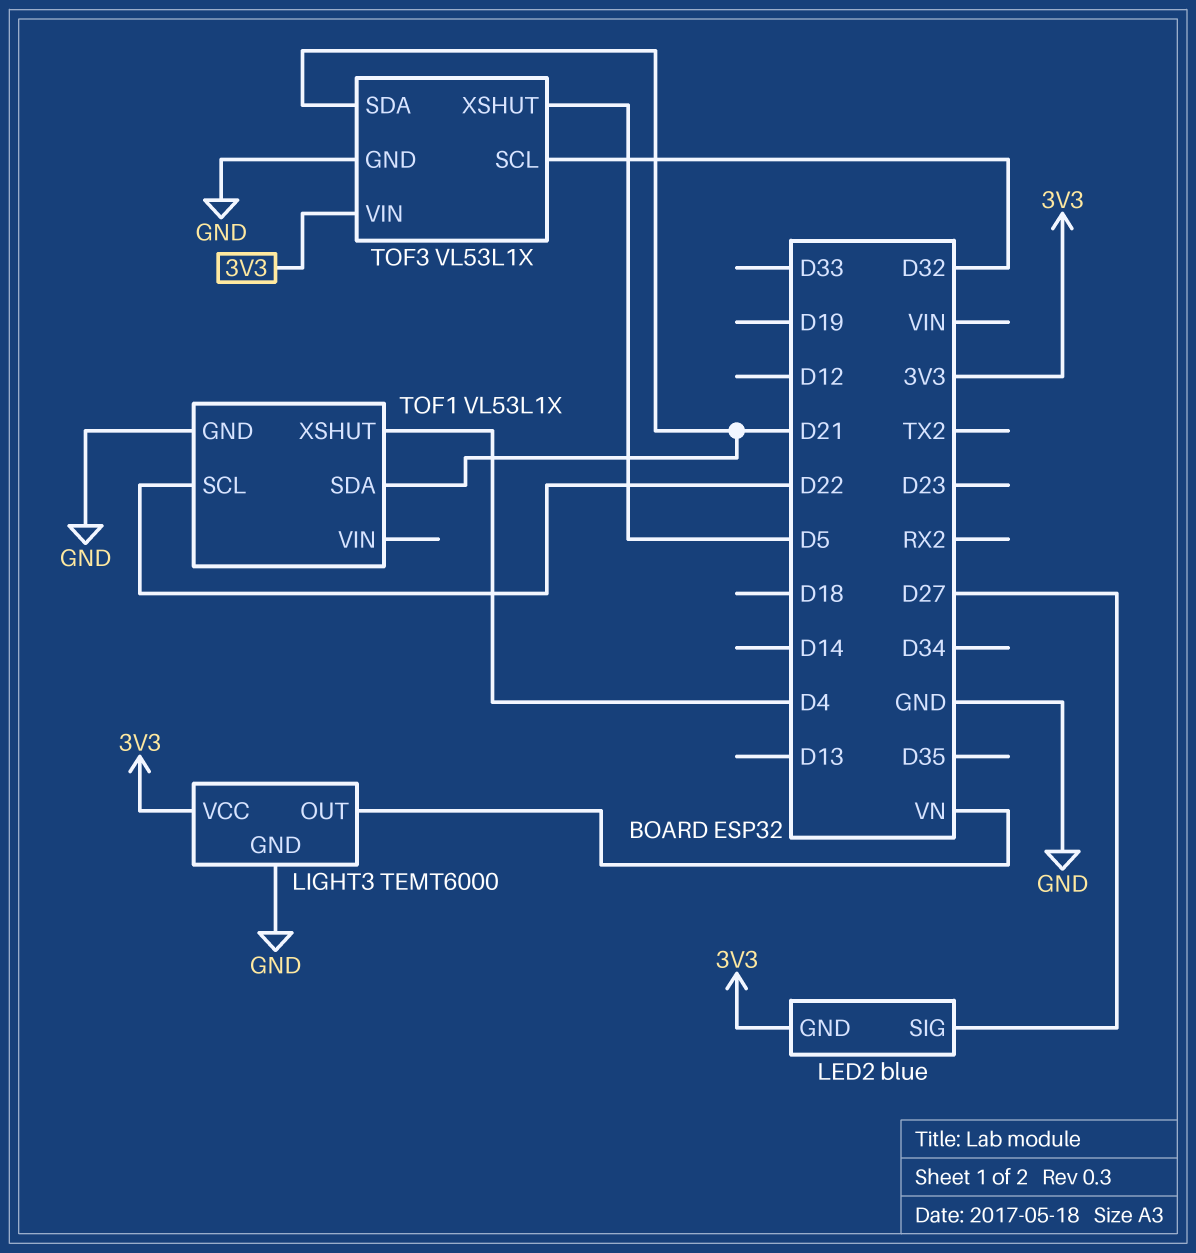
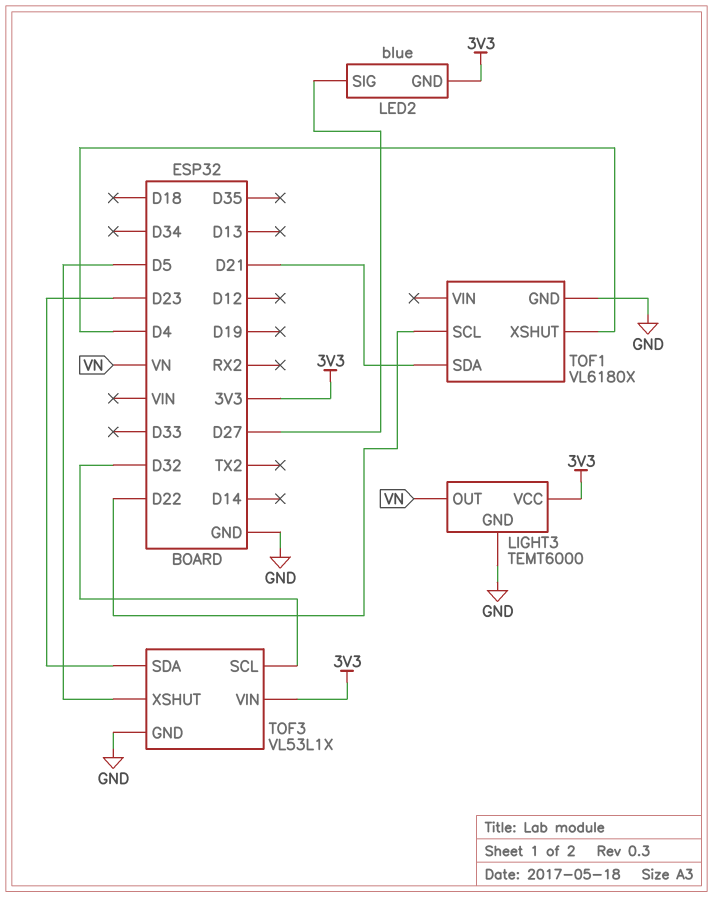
TOF1: VL53L1X -> VL6180X
TOF3 pin SDA: D21 -> D23

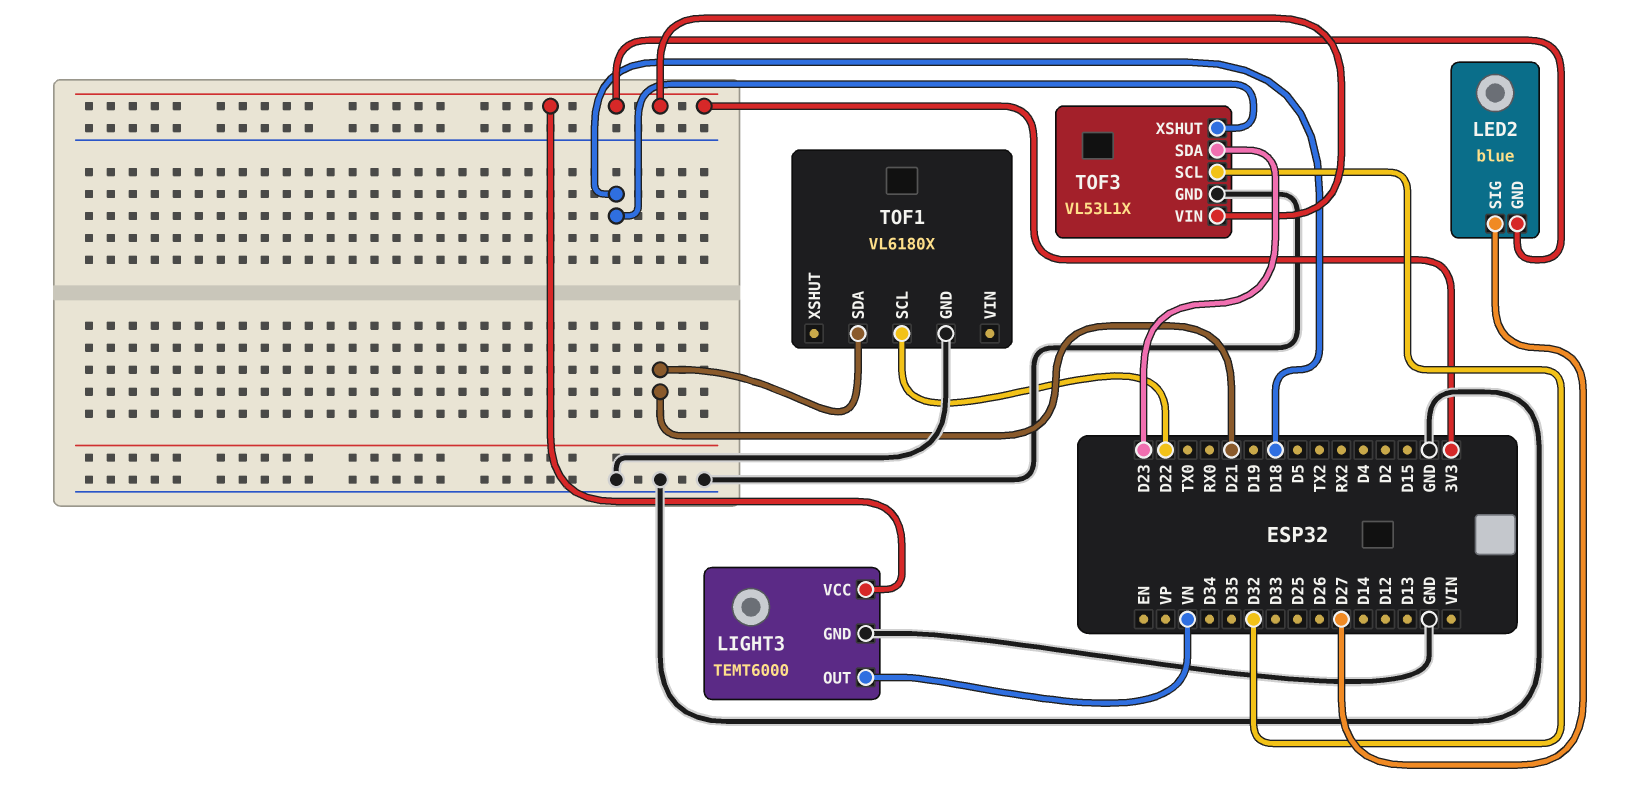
TOF1 pin XSHUT: D4 -> none
TOF3 pin XSHUT: D5 -> D18

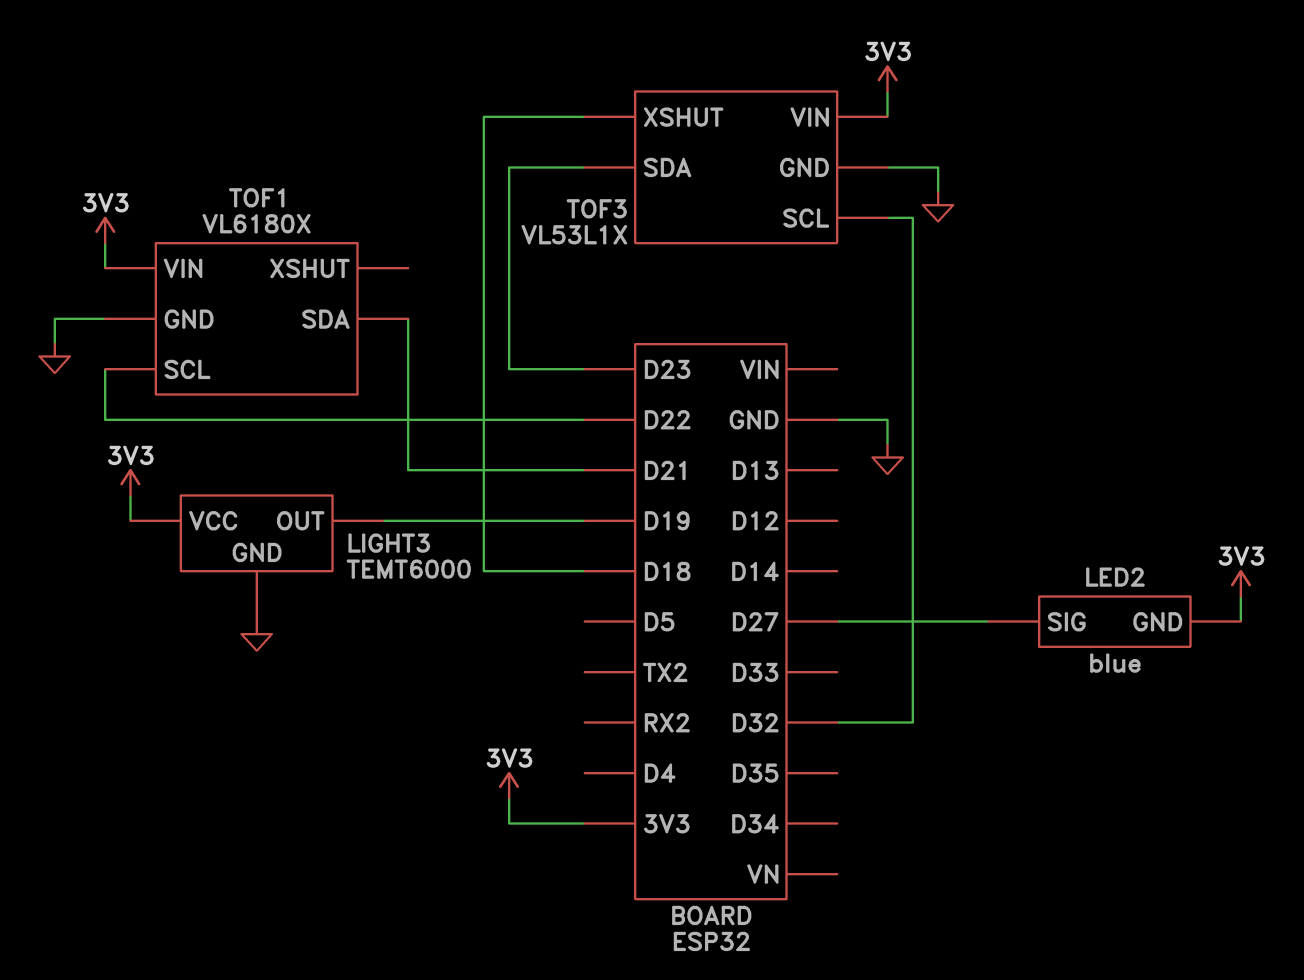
LIGHT3 pin OUT: VN -> D19
TOF1 pin VIN: none -> 3V3

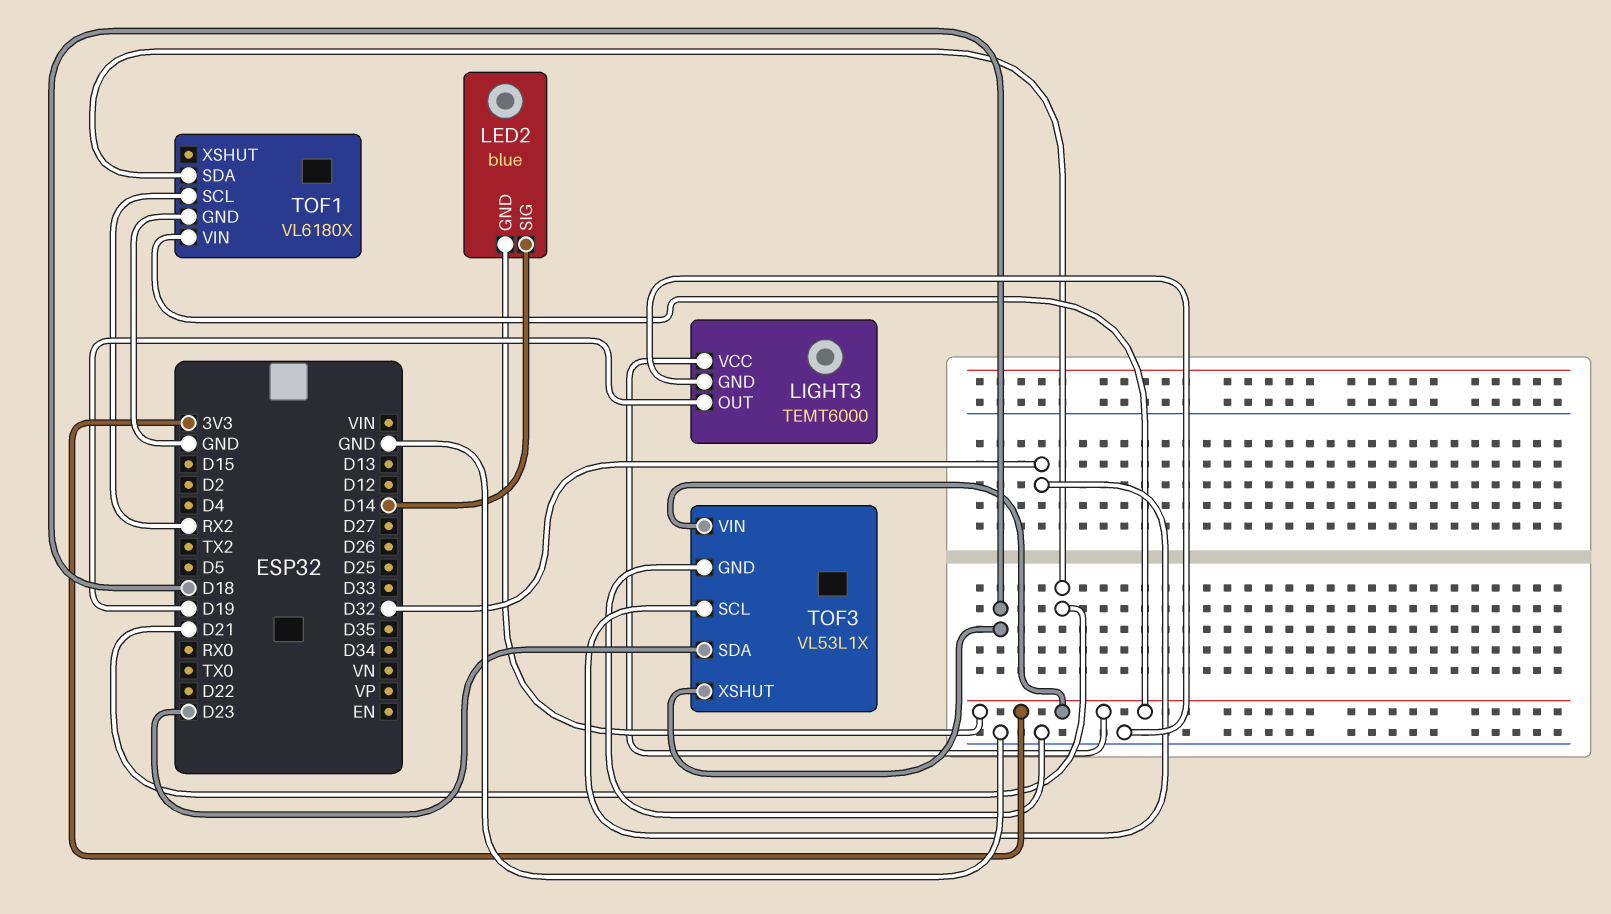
LED2 pin SIG: D27 -> D14
TOF1 pin SCL: D22 -> RX2

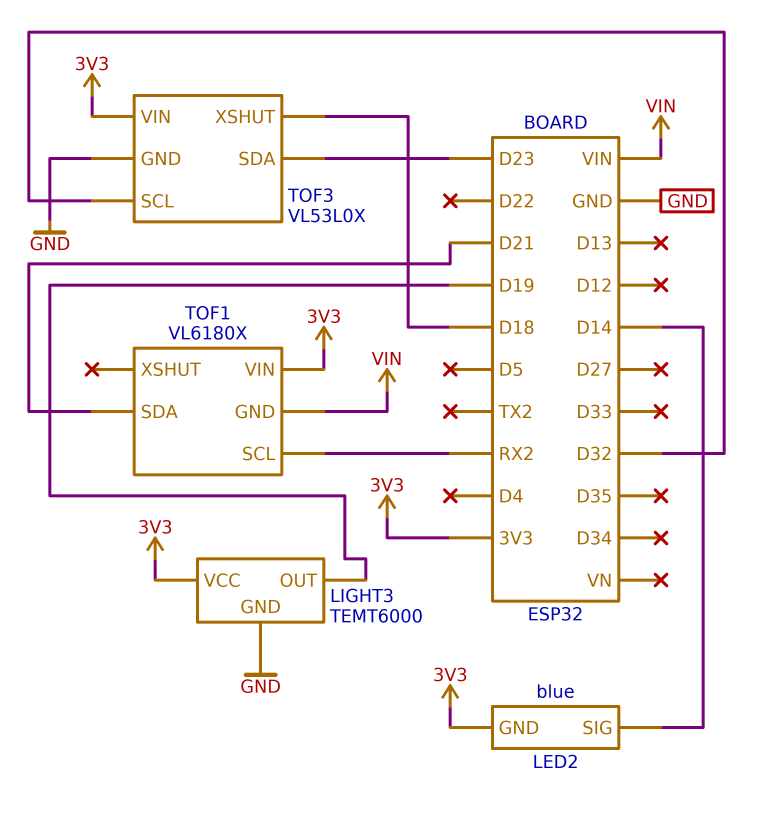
TOF1 pin GND: GND -> VIN
TOF3: VL53L1X -> VL53L0X

